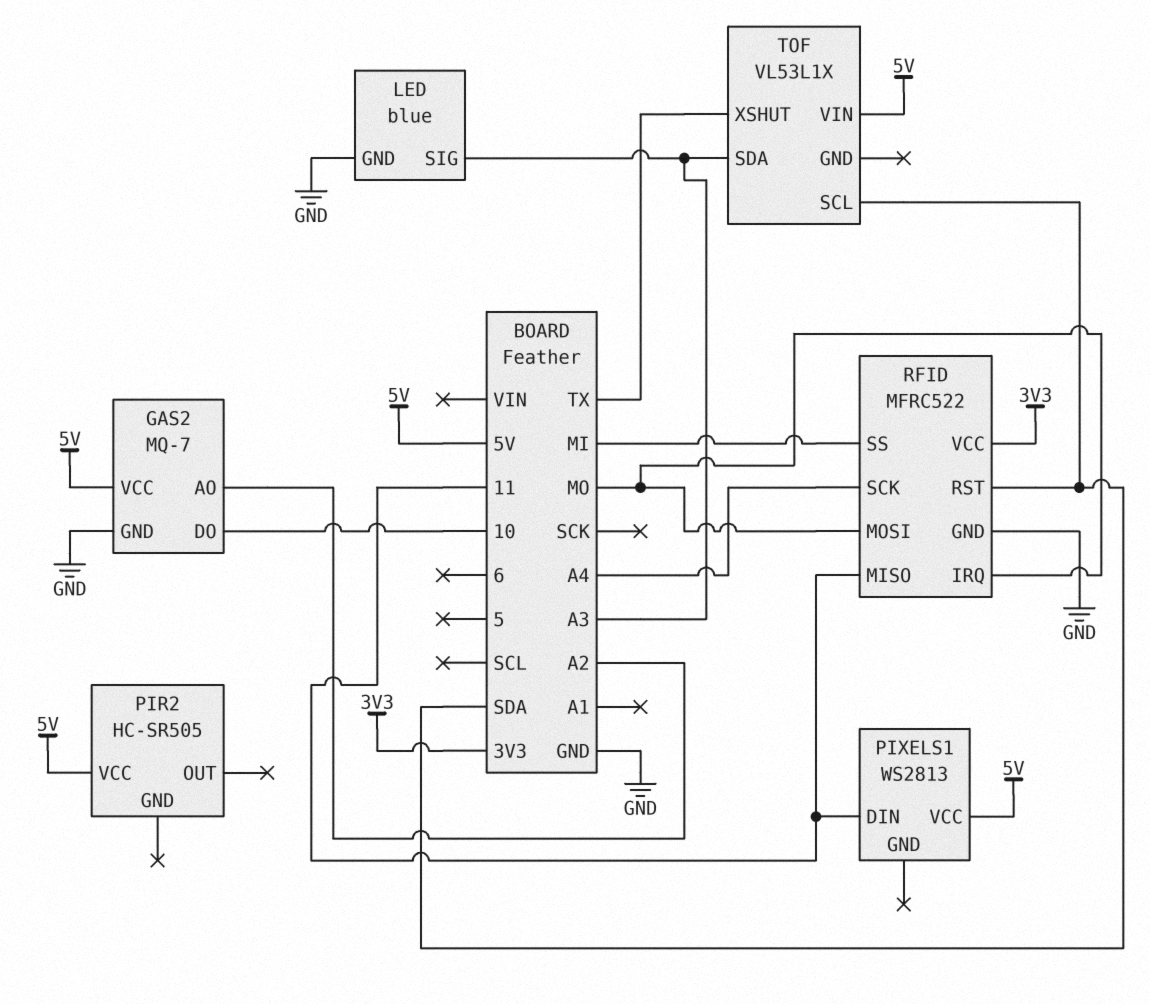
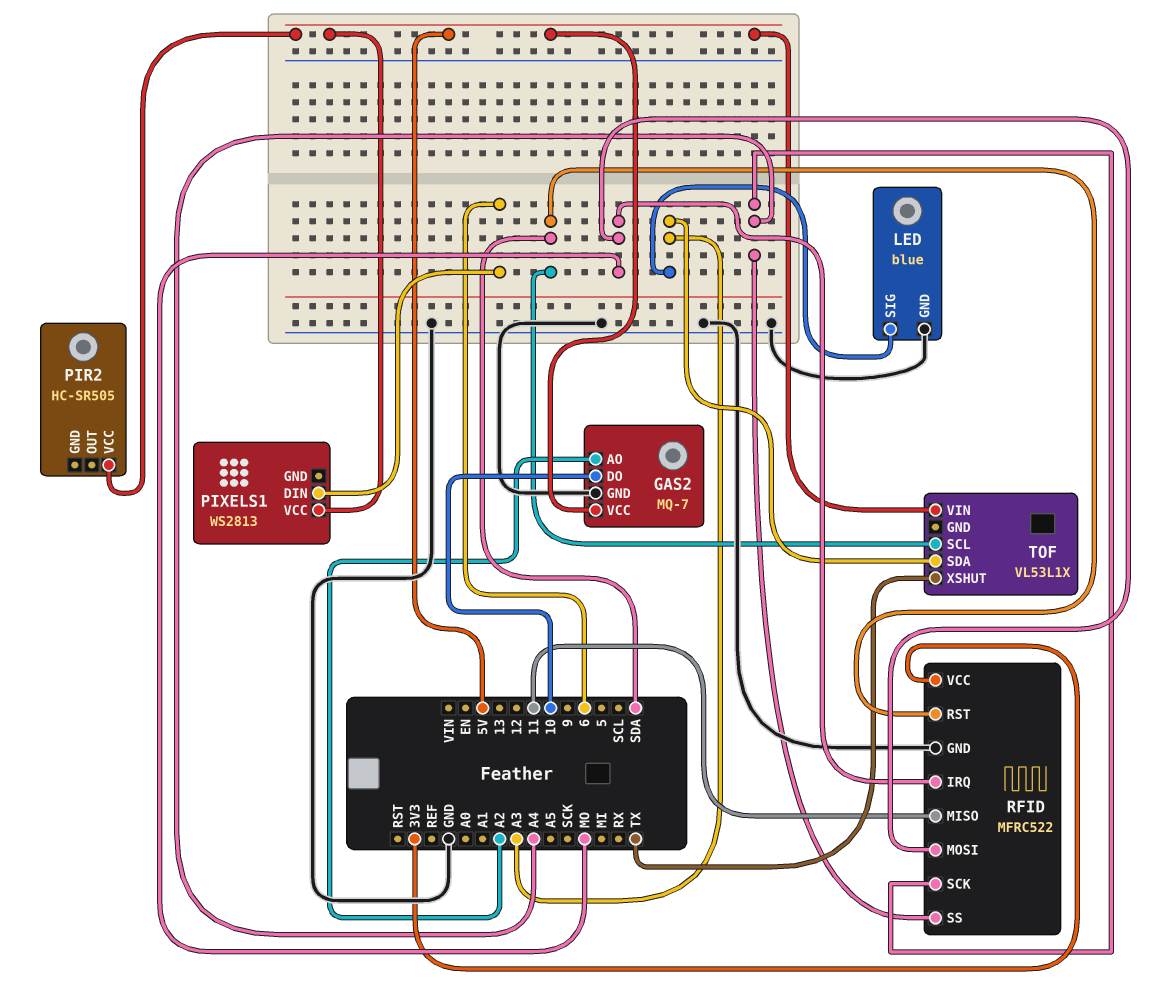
PIXELS1 pin DIN: 11 -> 6
RFID pin SS: MI -> A4

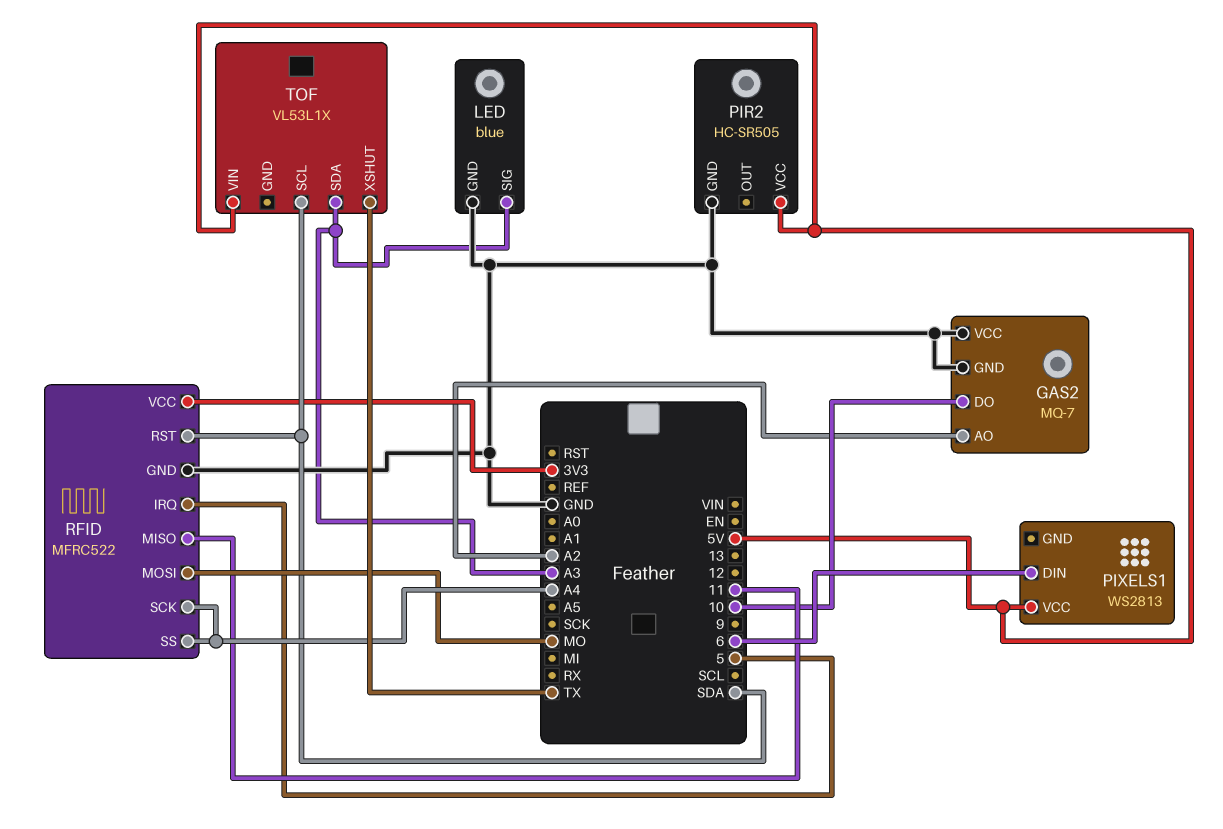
GAS2 pin VCC: 5V -> GND
PIR2 pin GND: none -> GND
RFID pin IRQ: MO -> 5

